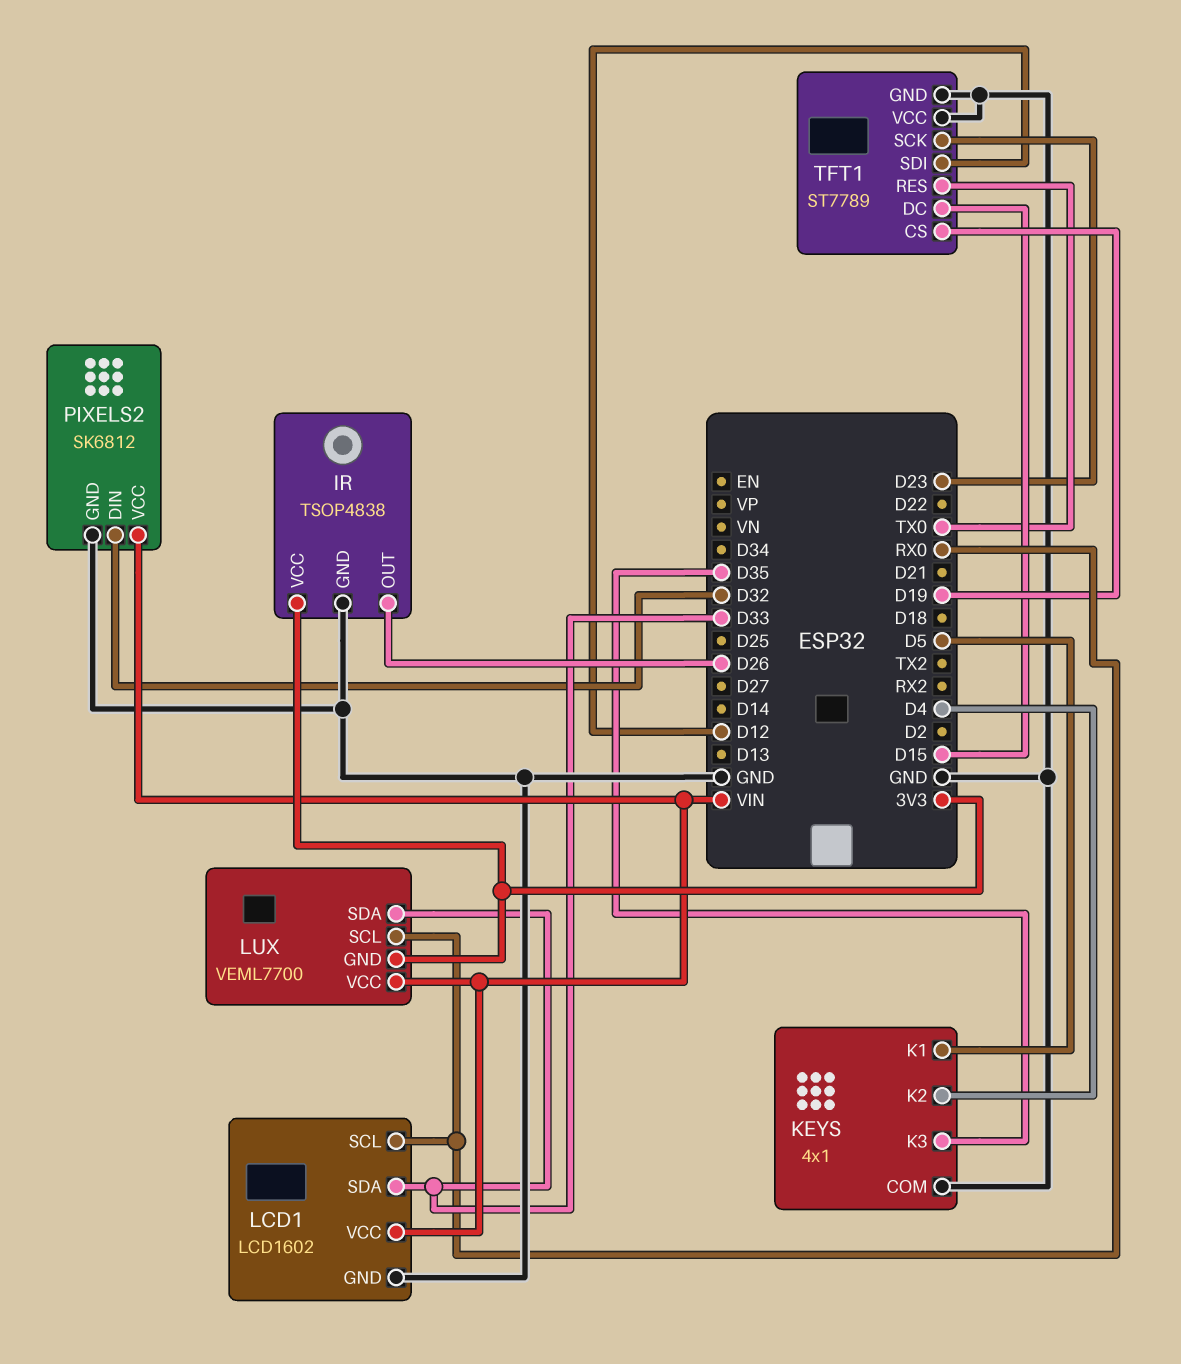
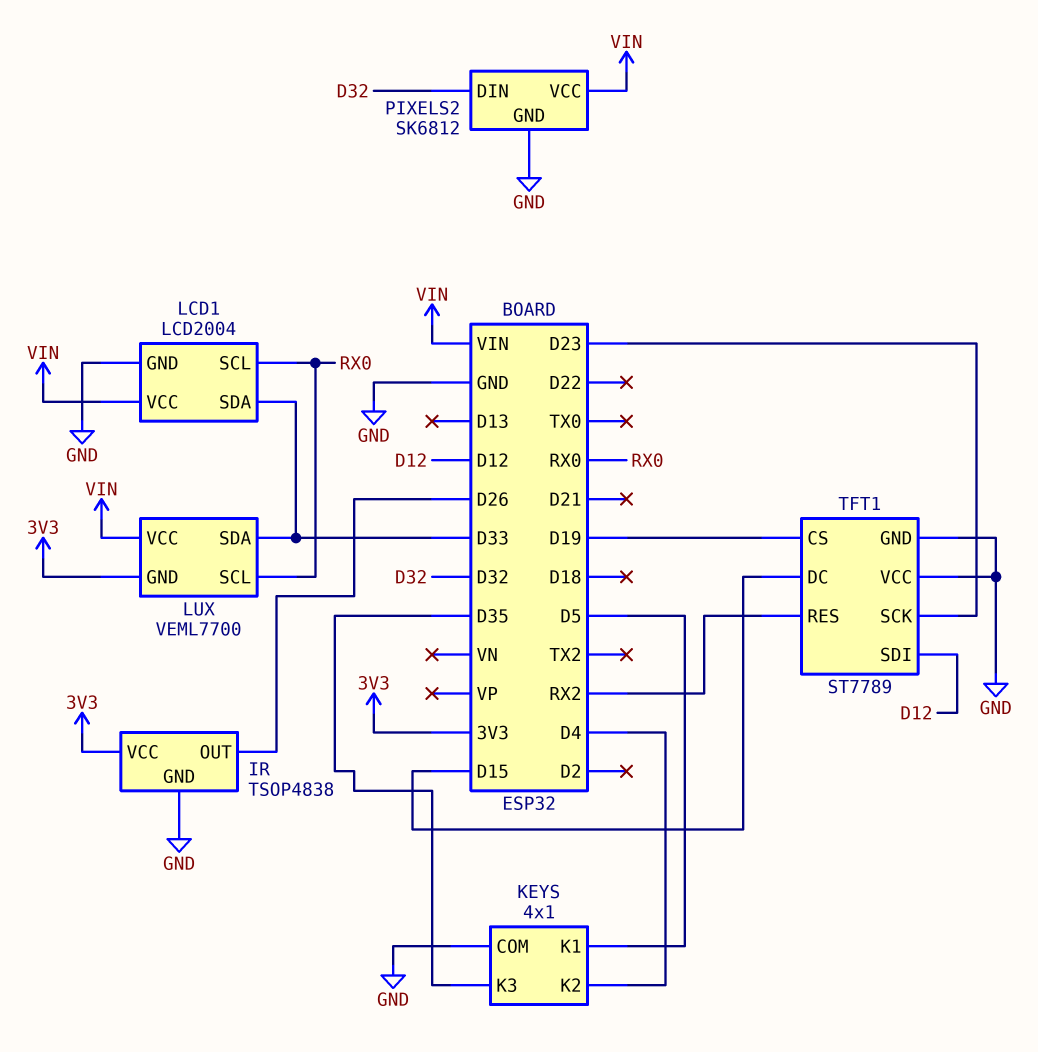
LCD1: LCD1602 -> LCD2004
TFT1 pin RES: TX0 -> RX2

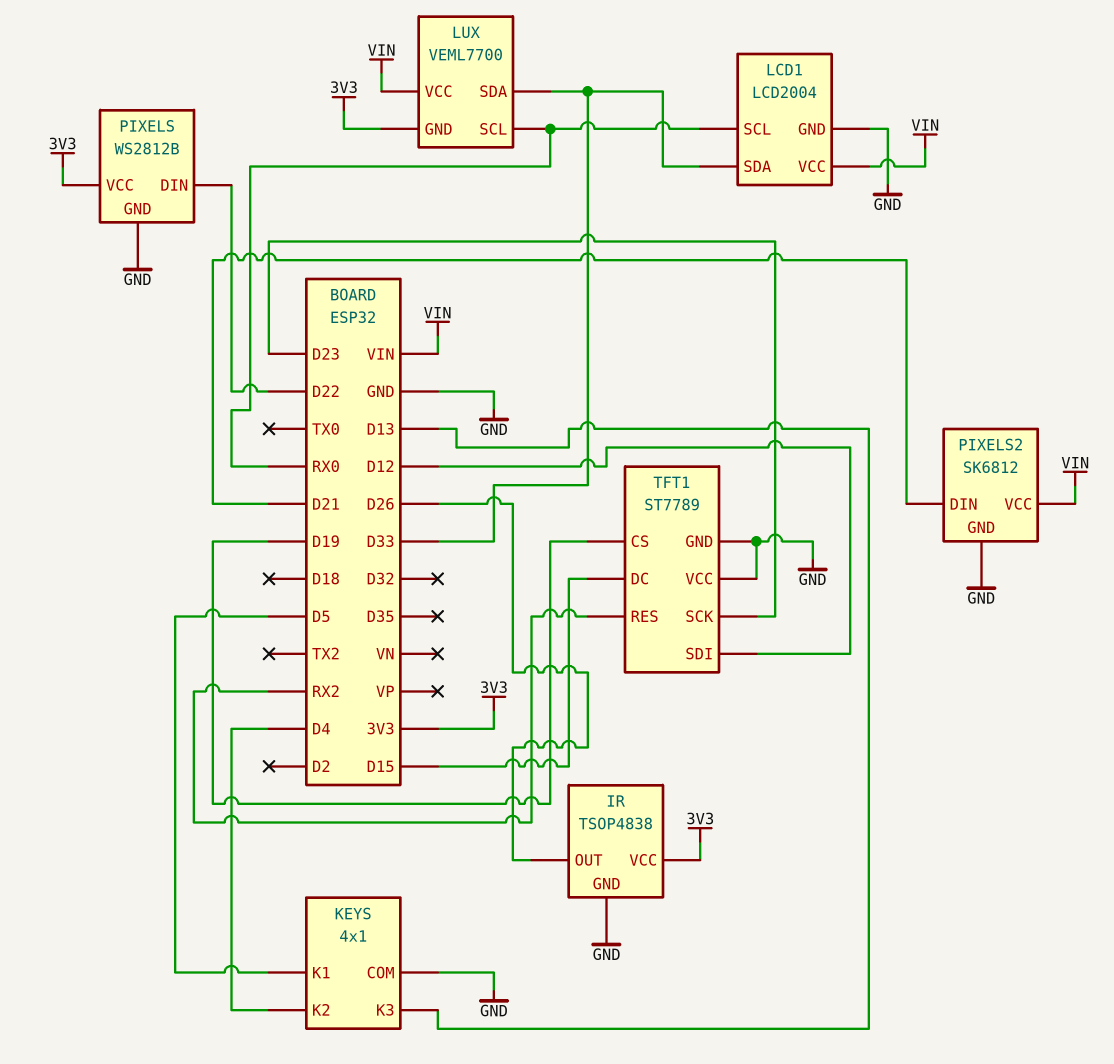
KEYS pin K3: D35 -> D13
PIXELS: none -> WS2812B
PIXELS pin DIN: none -> D22
PIXELS pin GND: none -> GND
PIXELS pin VCC: none -> 3V3
PIXELS2 pin DIN: D32 -> D21

